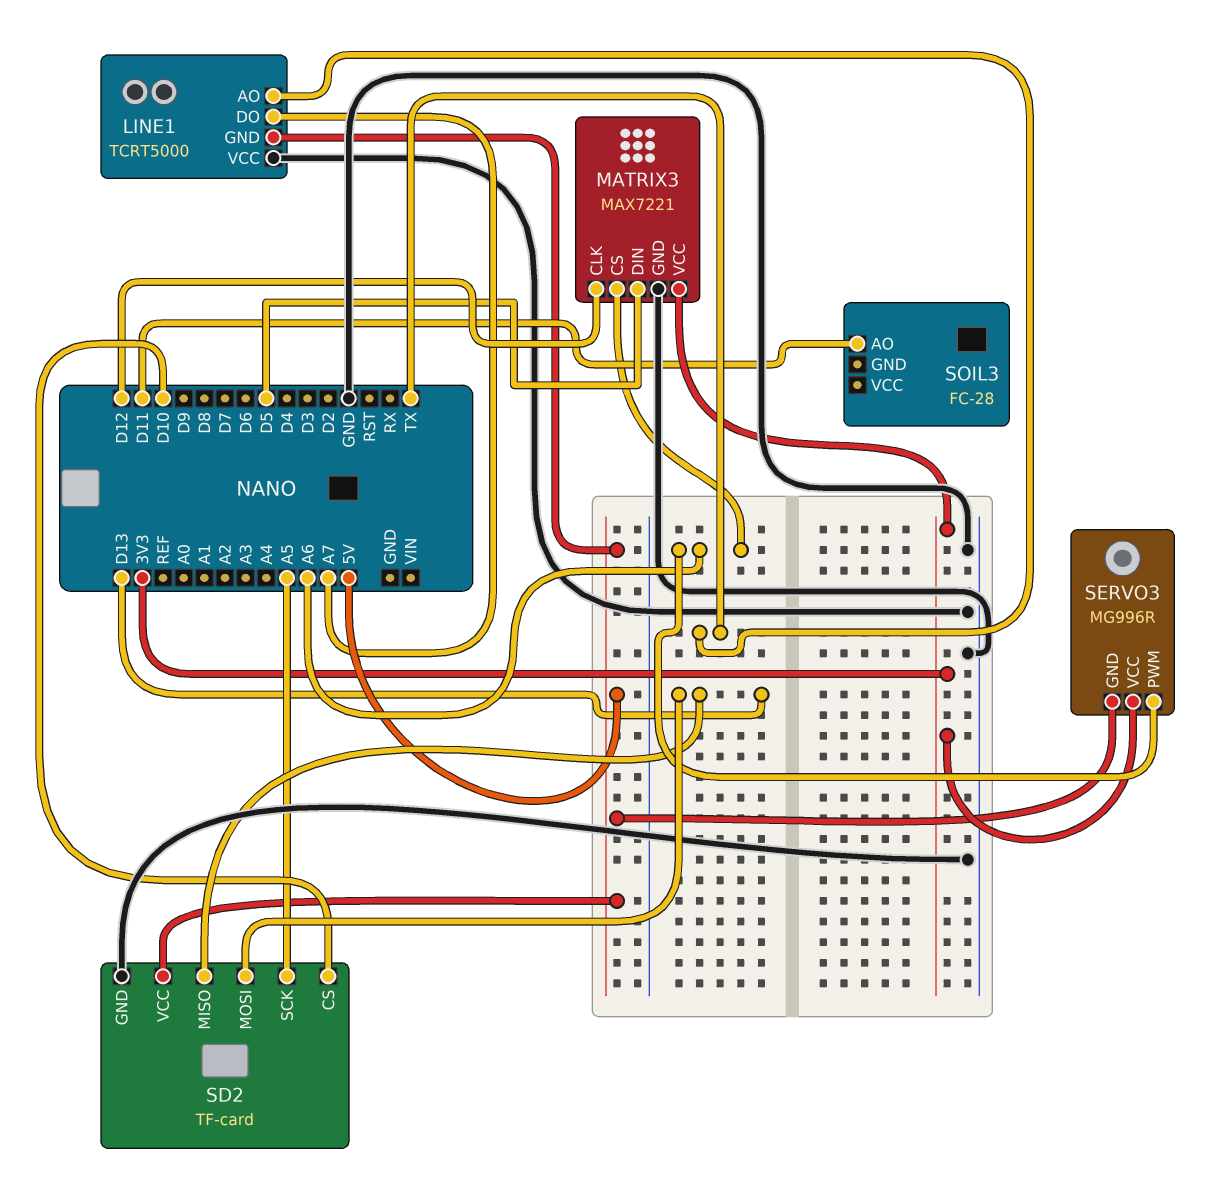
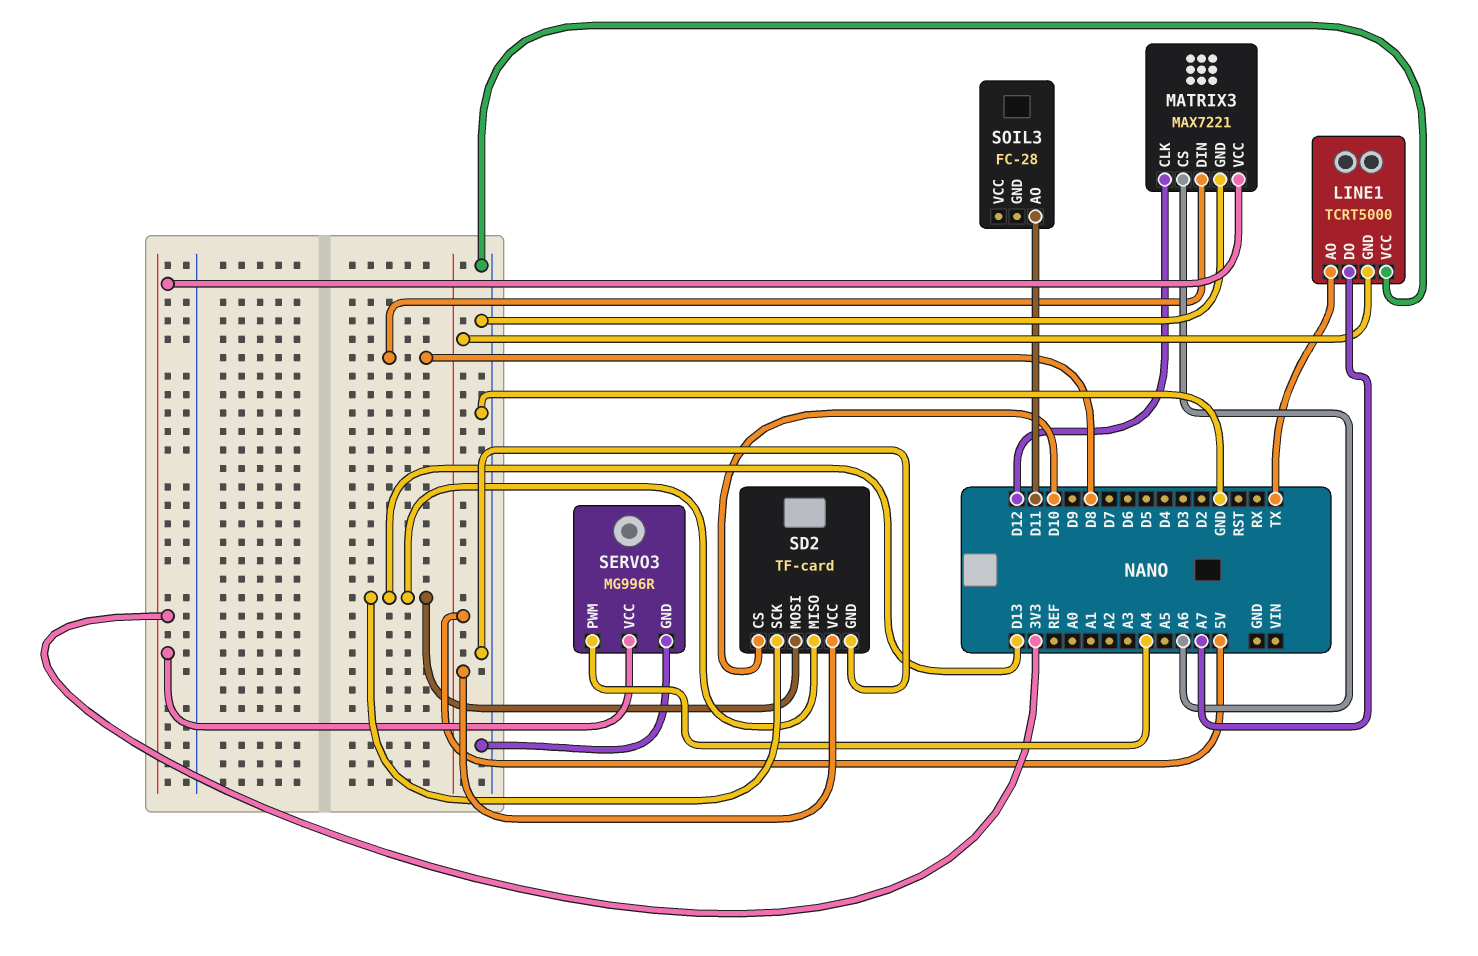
MATRIX3 pin DIN: D5 -> D8
SD2 pin SCK: A5 -> D13
SERVO3 pin GND: 5V -> GND
SERVO3 pin PWM: A6 -> A4

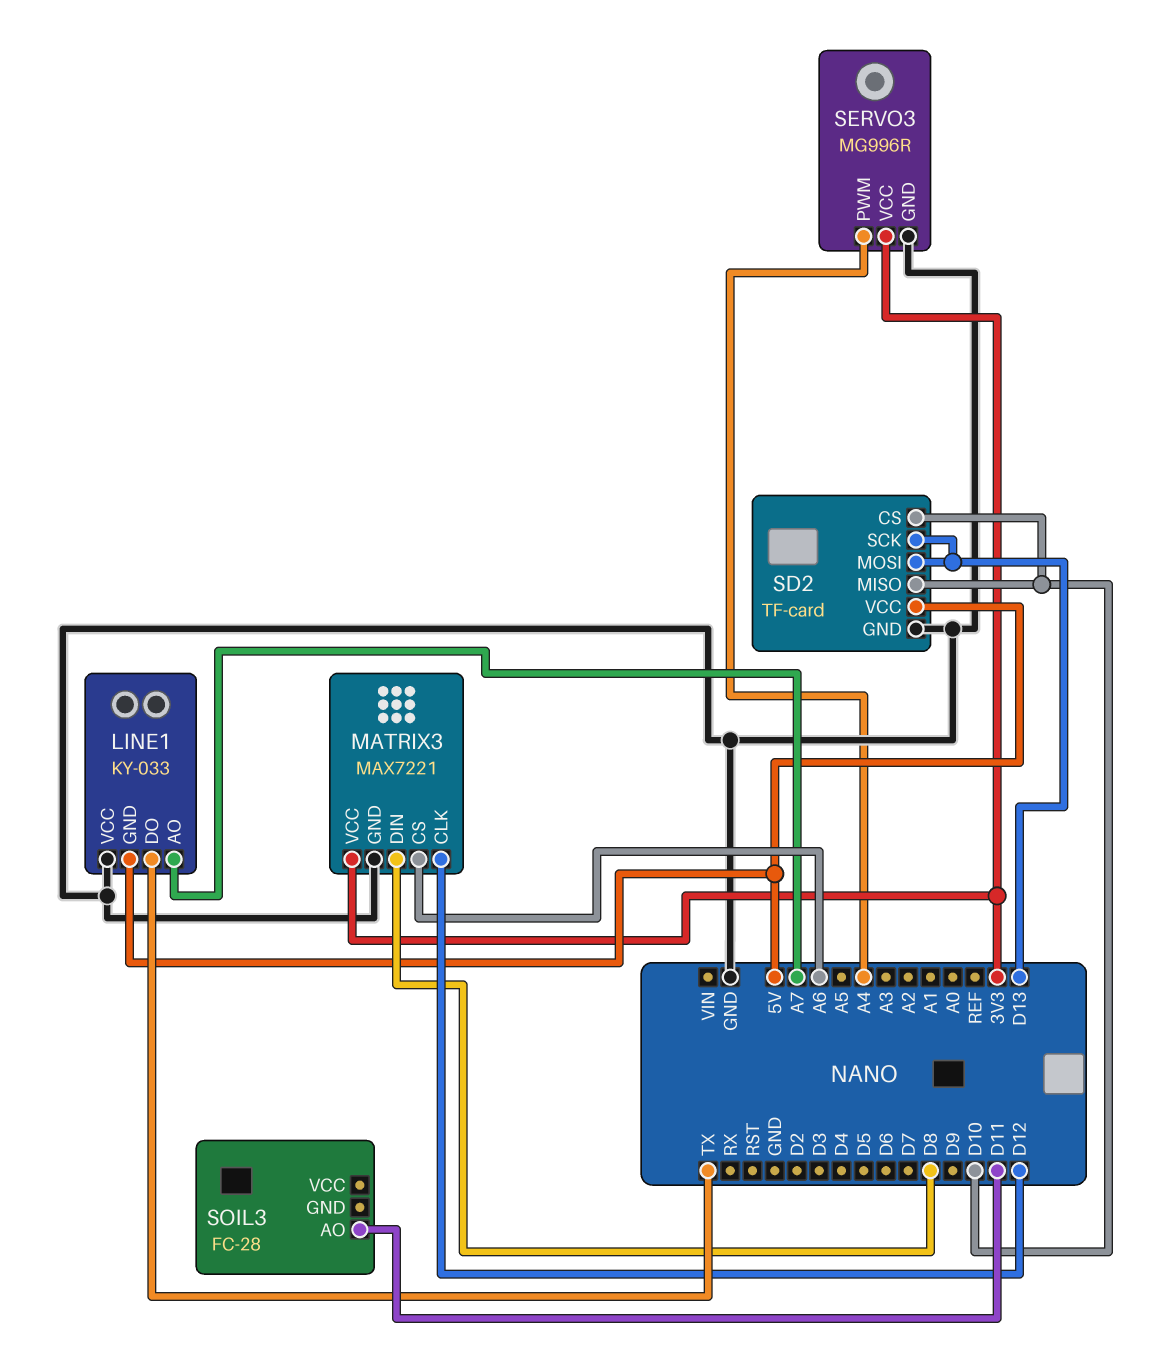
LINE1: TCRT5000 -> KY-033
LINE1 pin AO: TX -> A7
LINE1 pin DO: A7 -> TX
SD2 pin MISO: D13 -> D10

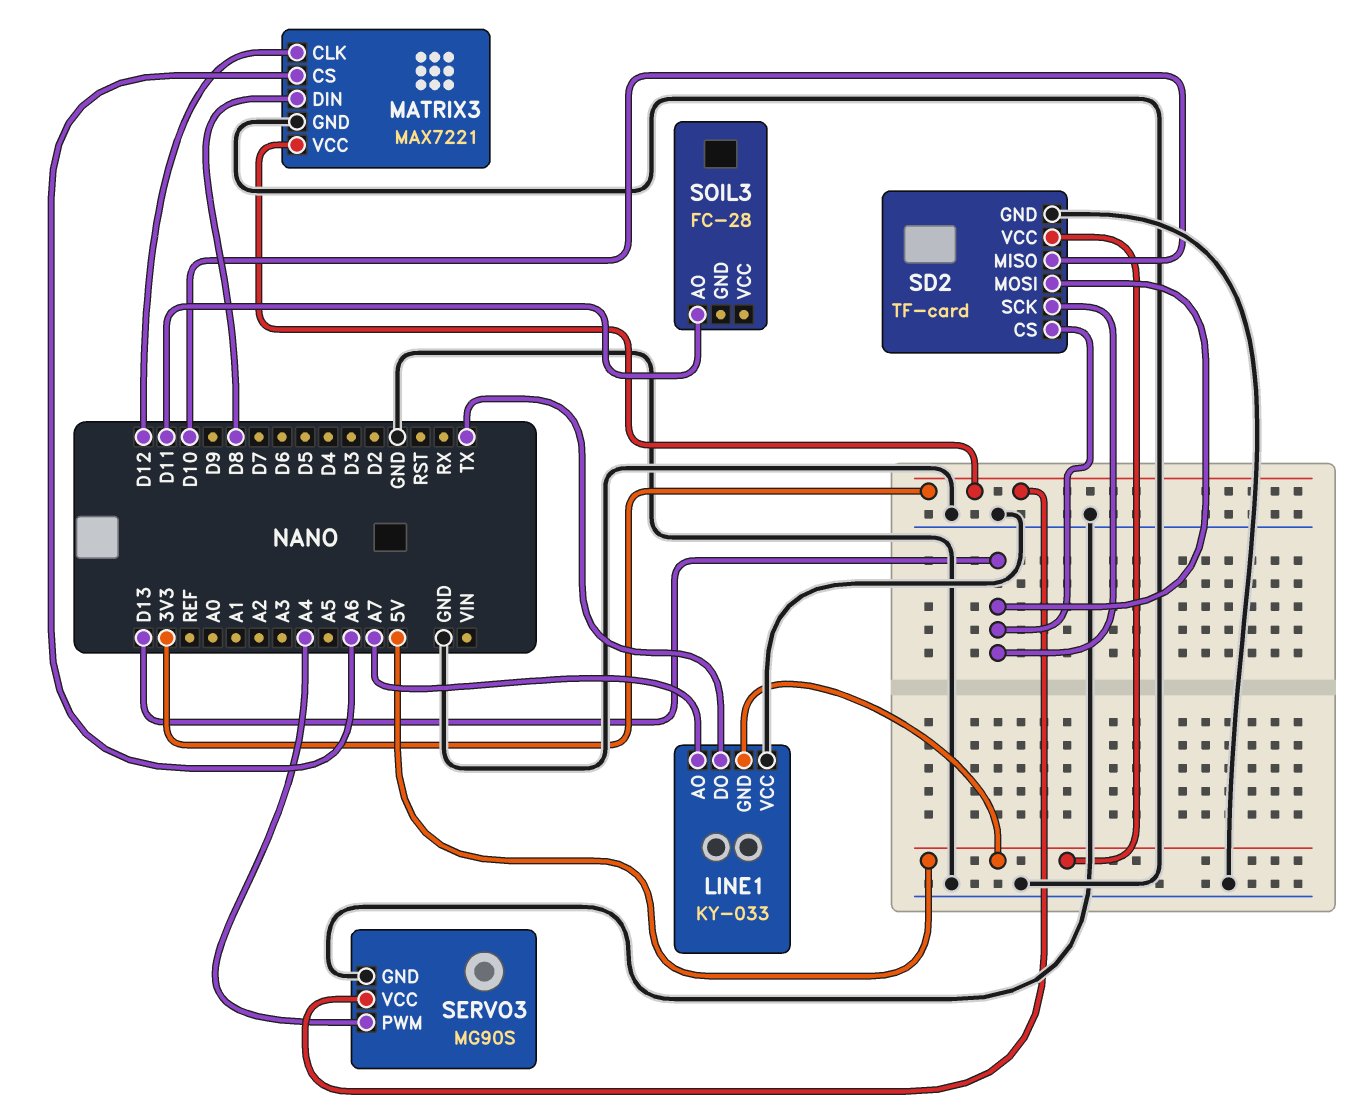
SD2 pin CS: D10 -> D13
SERVO3: MG996R -> MG90S

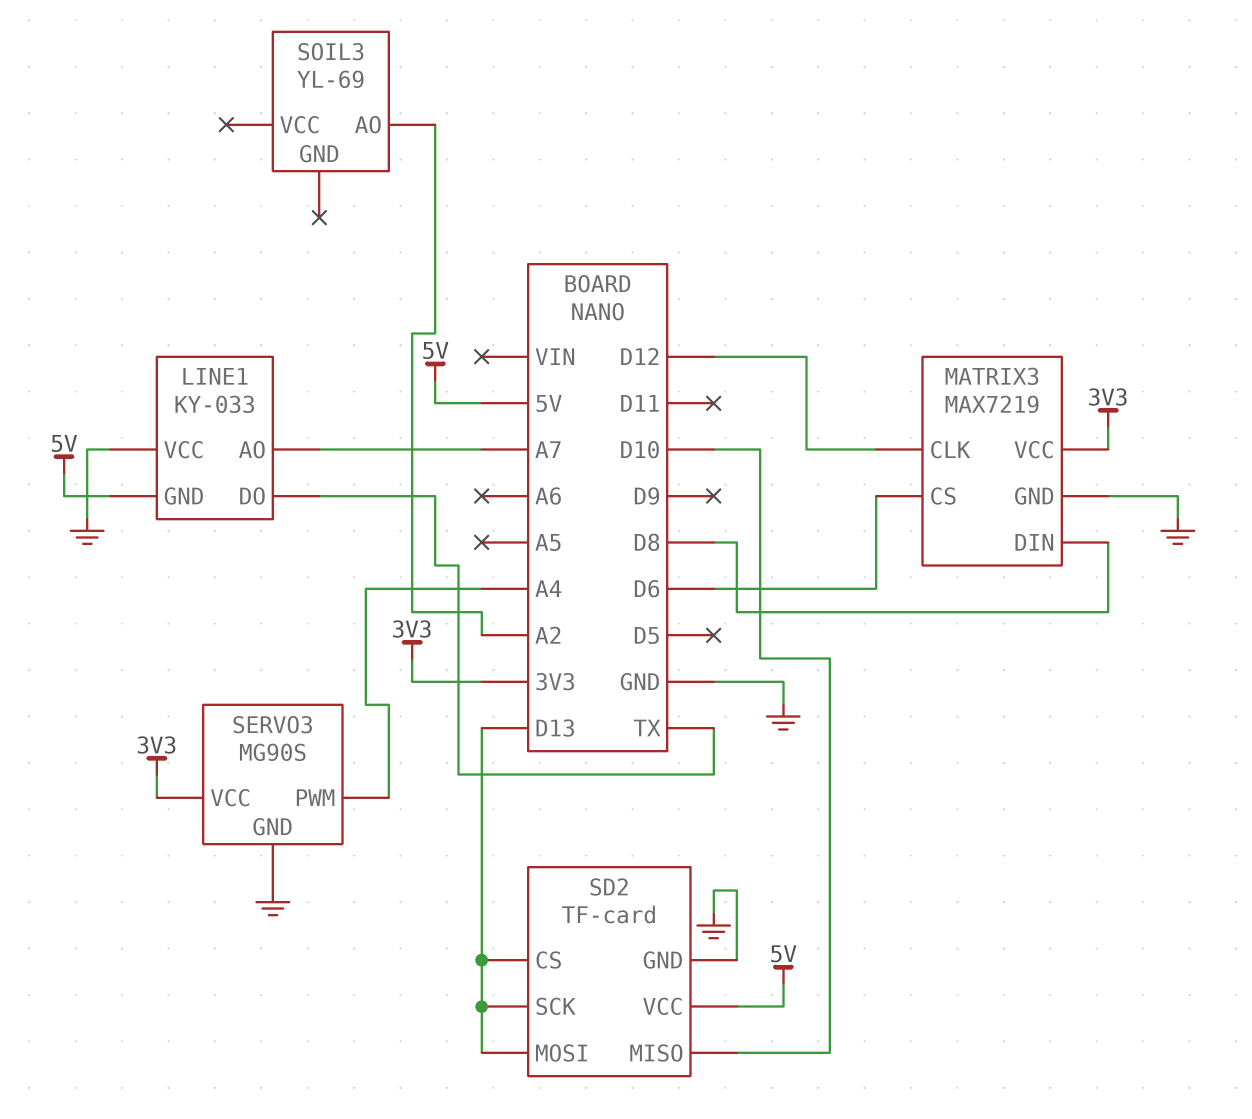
MATRIX3: MAX7221 -> MAX7219
MATRIX3 pin CS: A6 -> D6
SOIL3: FC-28 -> YL-69
SOIL3 pin AO: D11 -> A2

